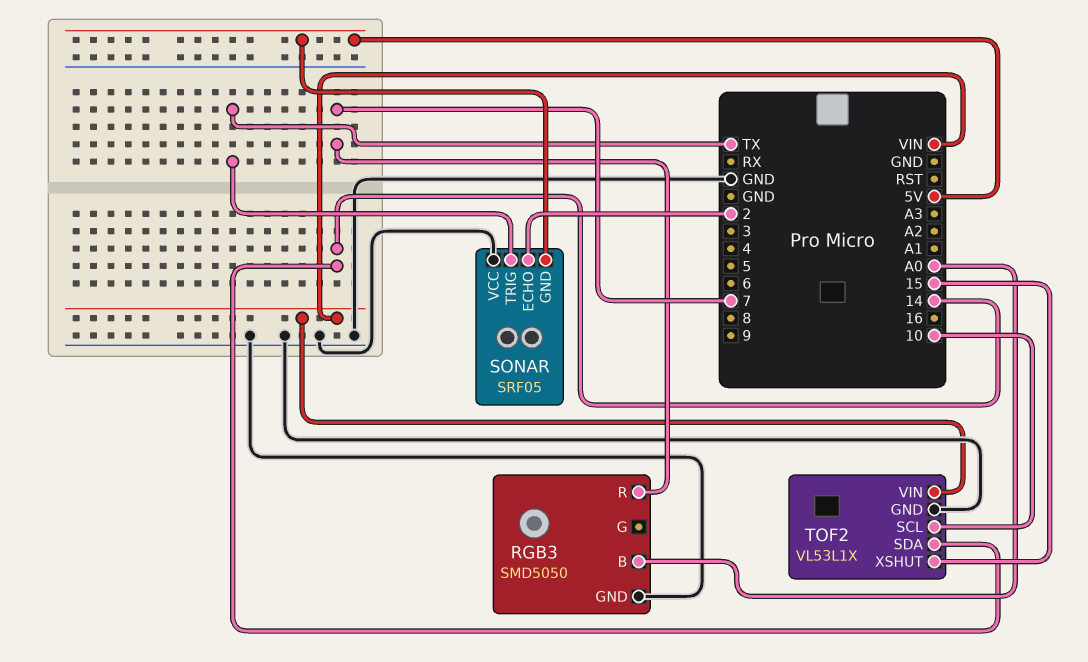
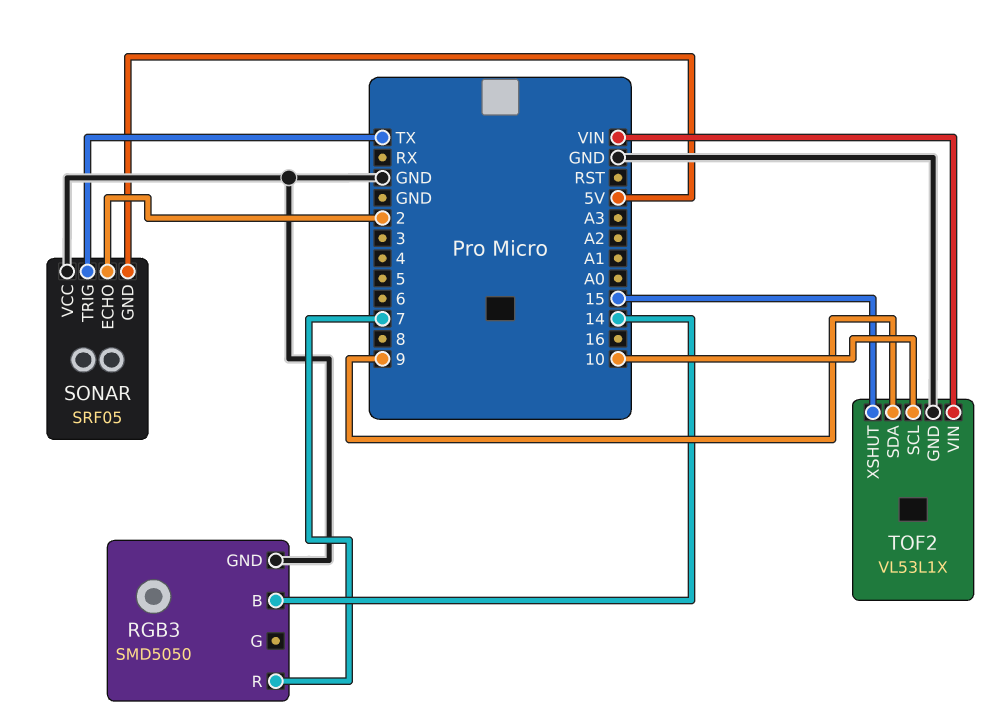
RGB3 pin B: A0 -> 14
TOF2 pin SDA: 14 -> 9

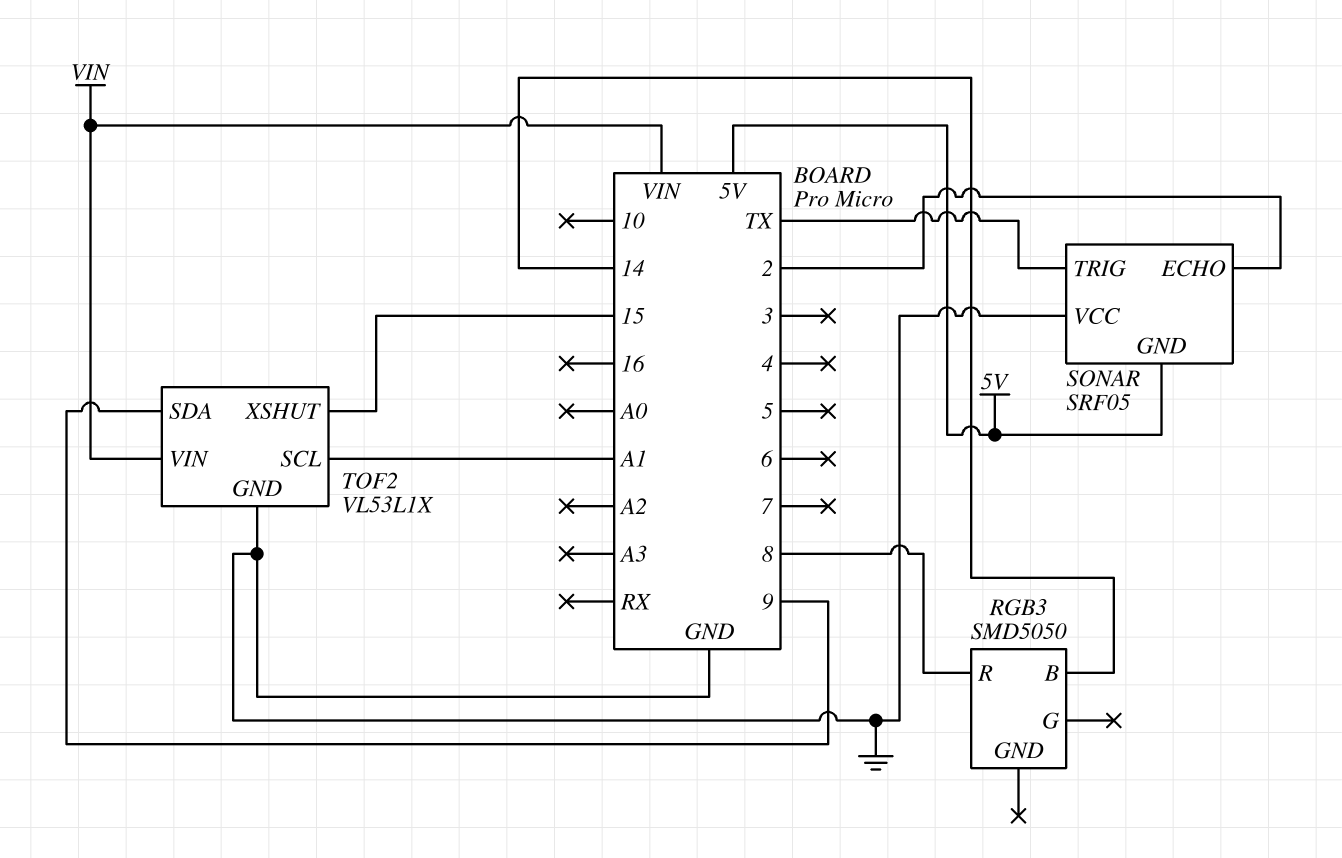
RGB3 pin GND: GND -> none
RGB3 pin R: 7 -> 8
TOF2 pin SCL: 10 -> A1

